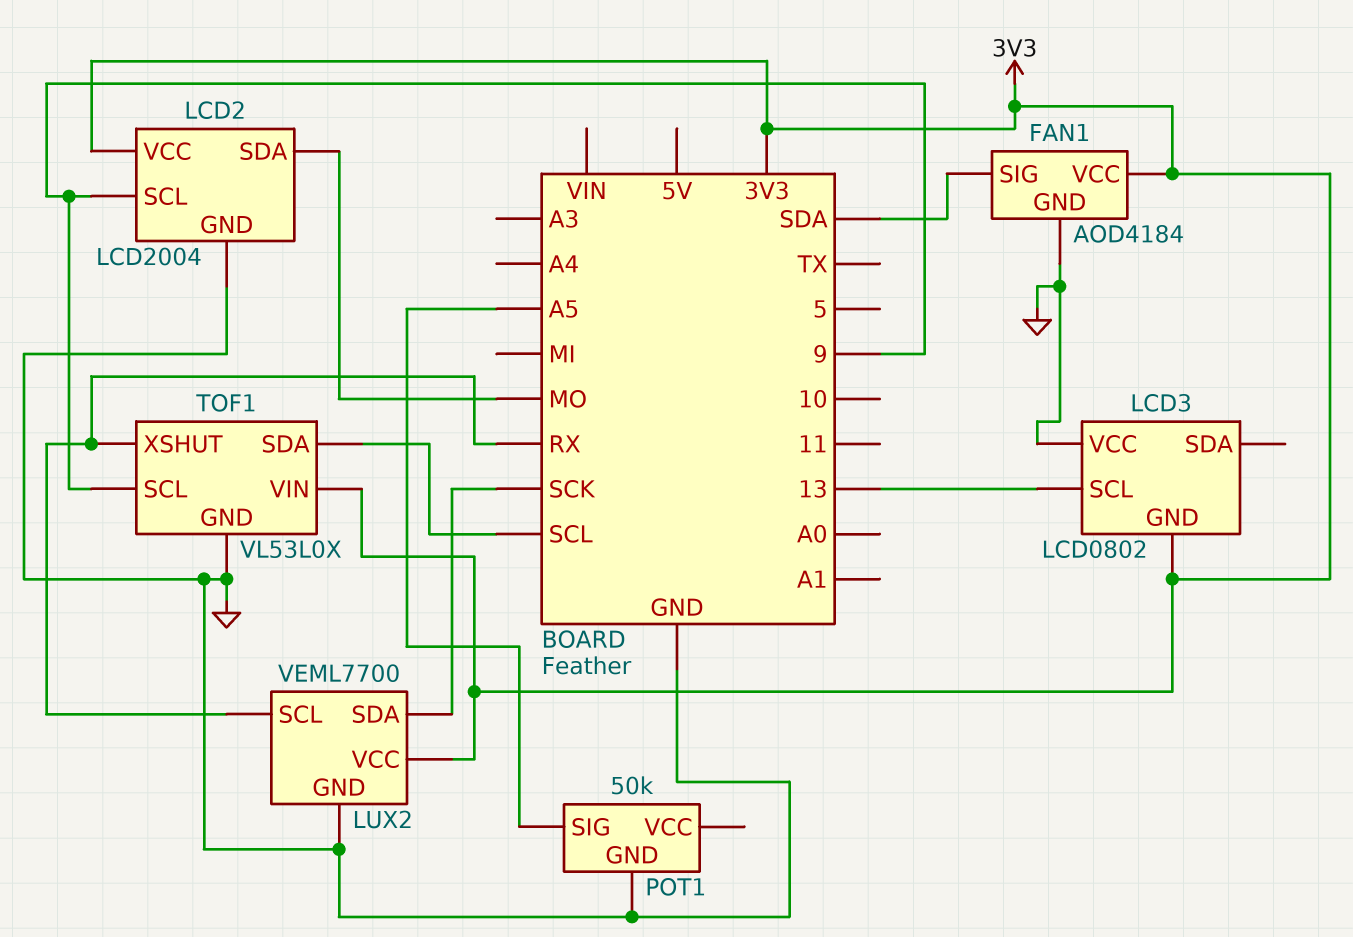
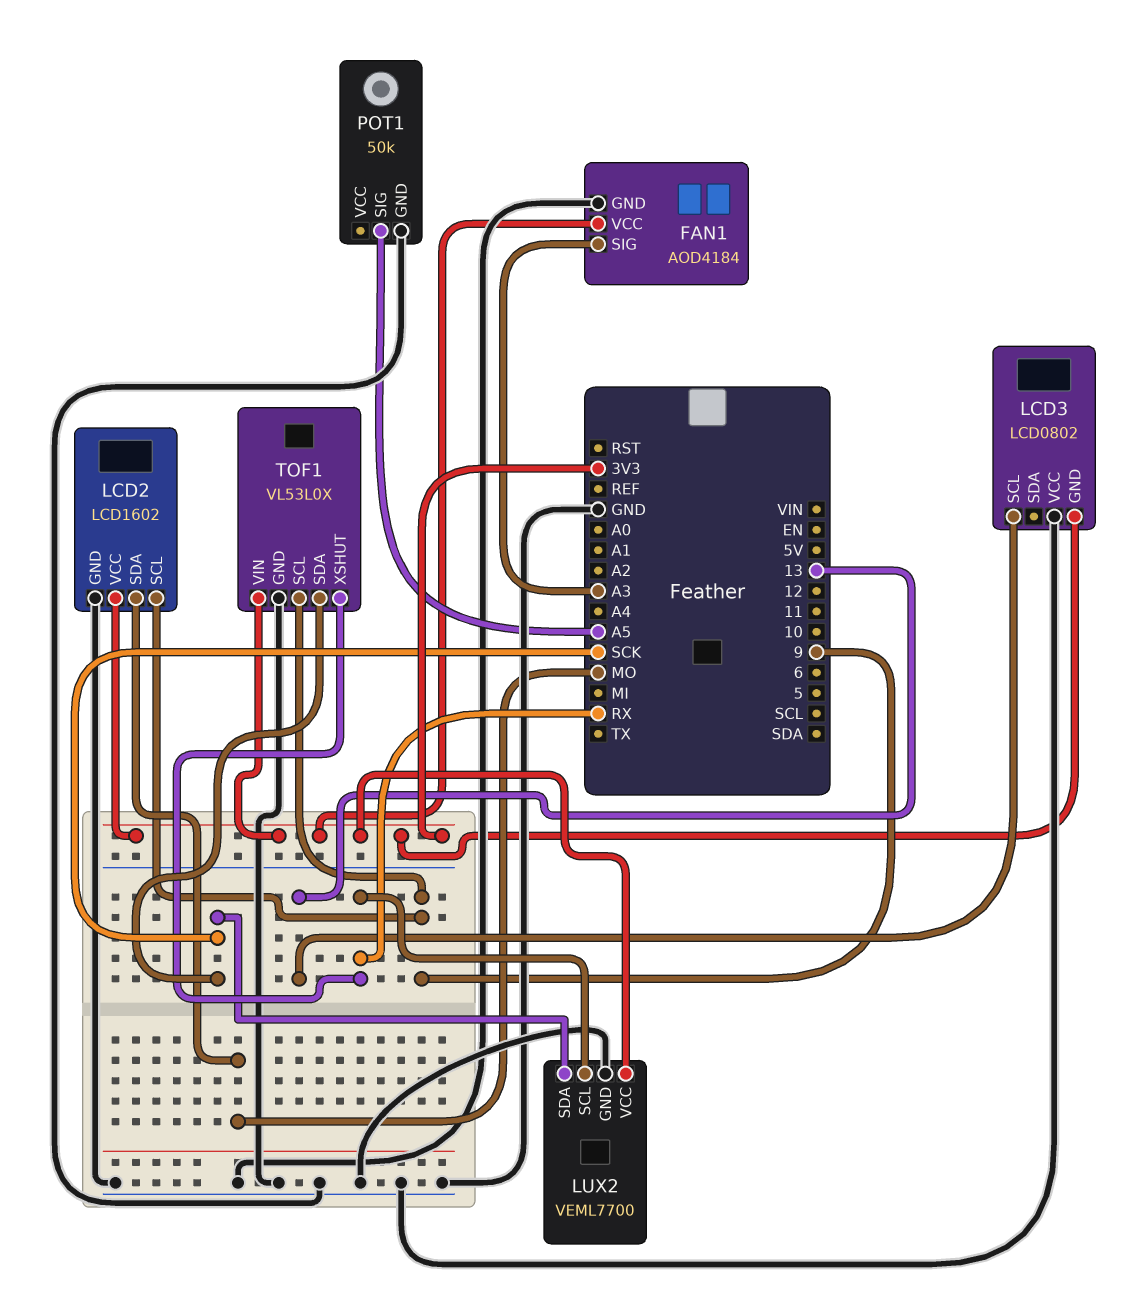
FAN1 pin SIG: SDA -> A3
LCD2: LCD2004 -> LCD1602
TOF1 pin SDA: SCL -> SCK

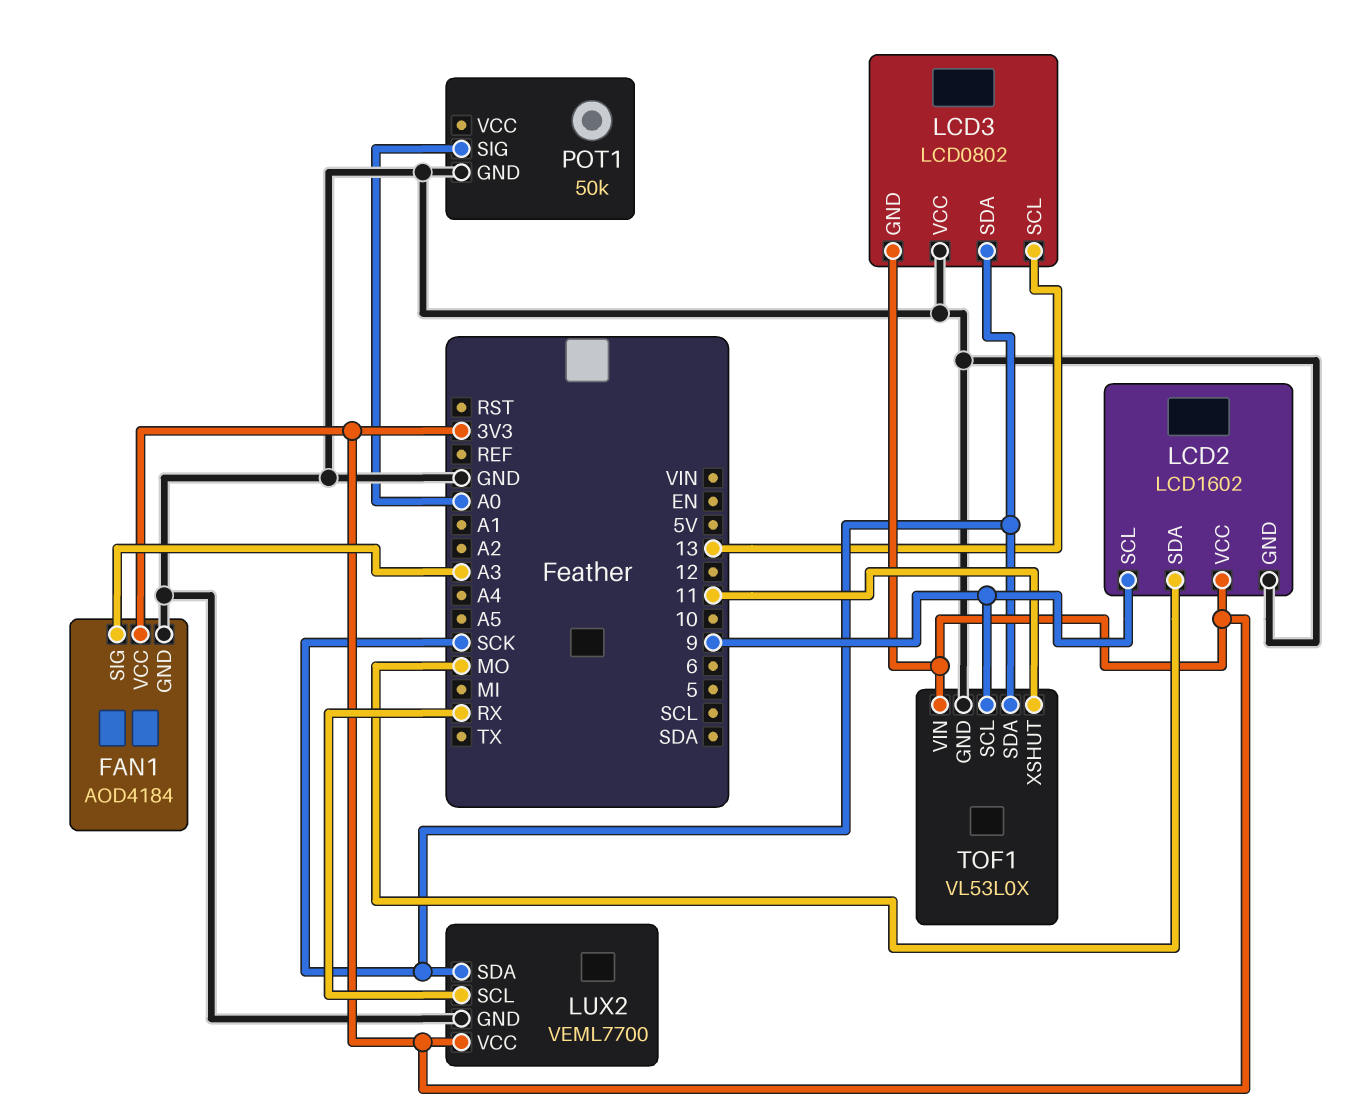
LCD3 pin SDA: none -> SCK
POT1 pin SIG: A5 -> A0
TOF1 pin XSHUT: RX -> 11

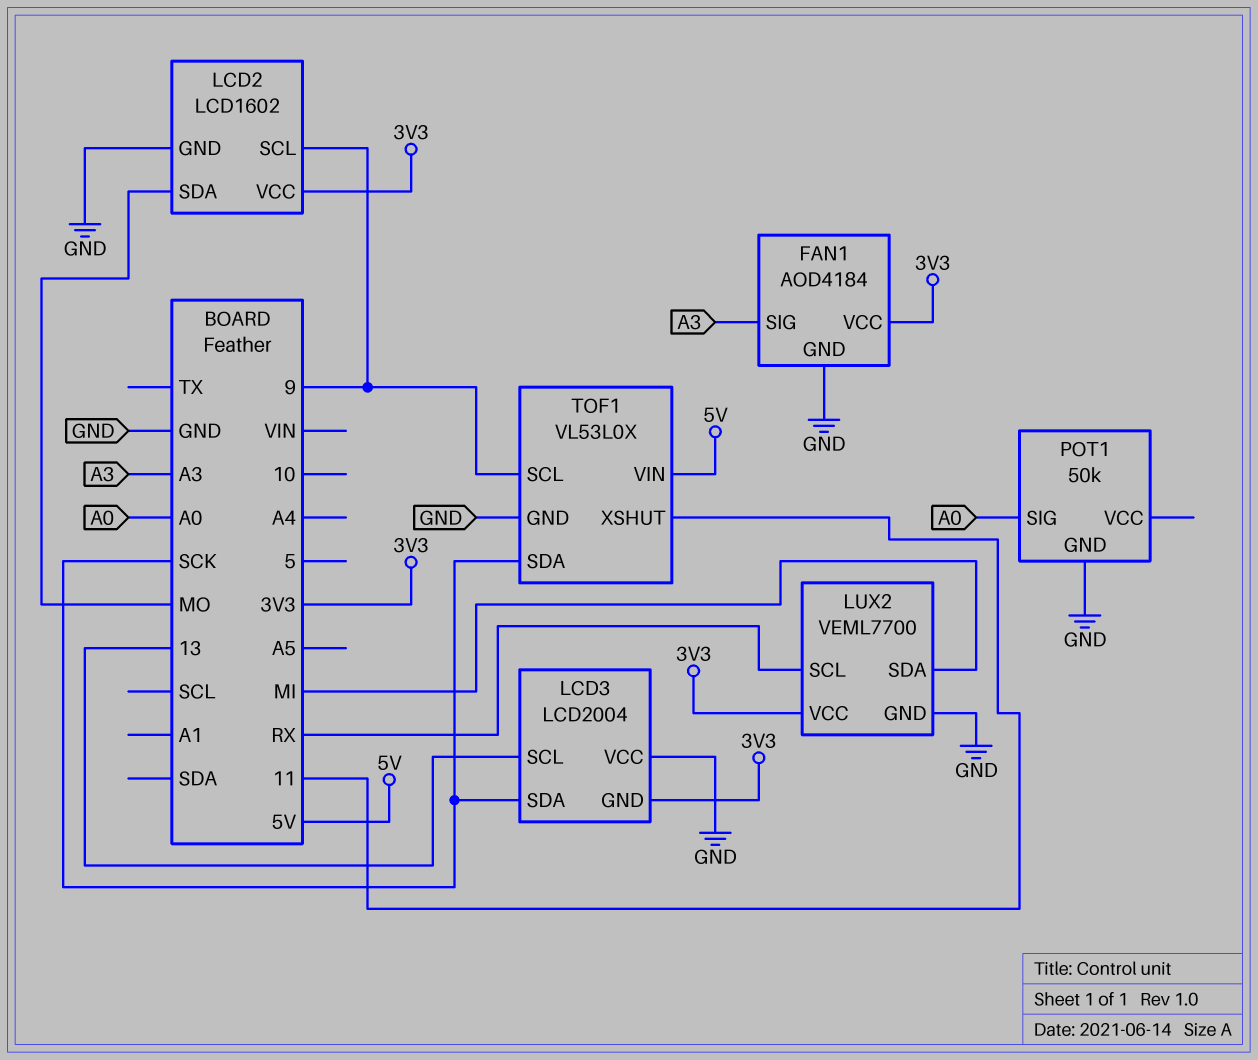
LCD3: LCD0802 -> LCD2004
LUX2 pin SDA: SCK -> MI
TOF1 pin VIN: 3V3 -> 5V

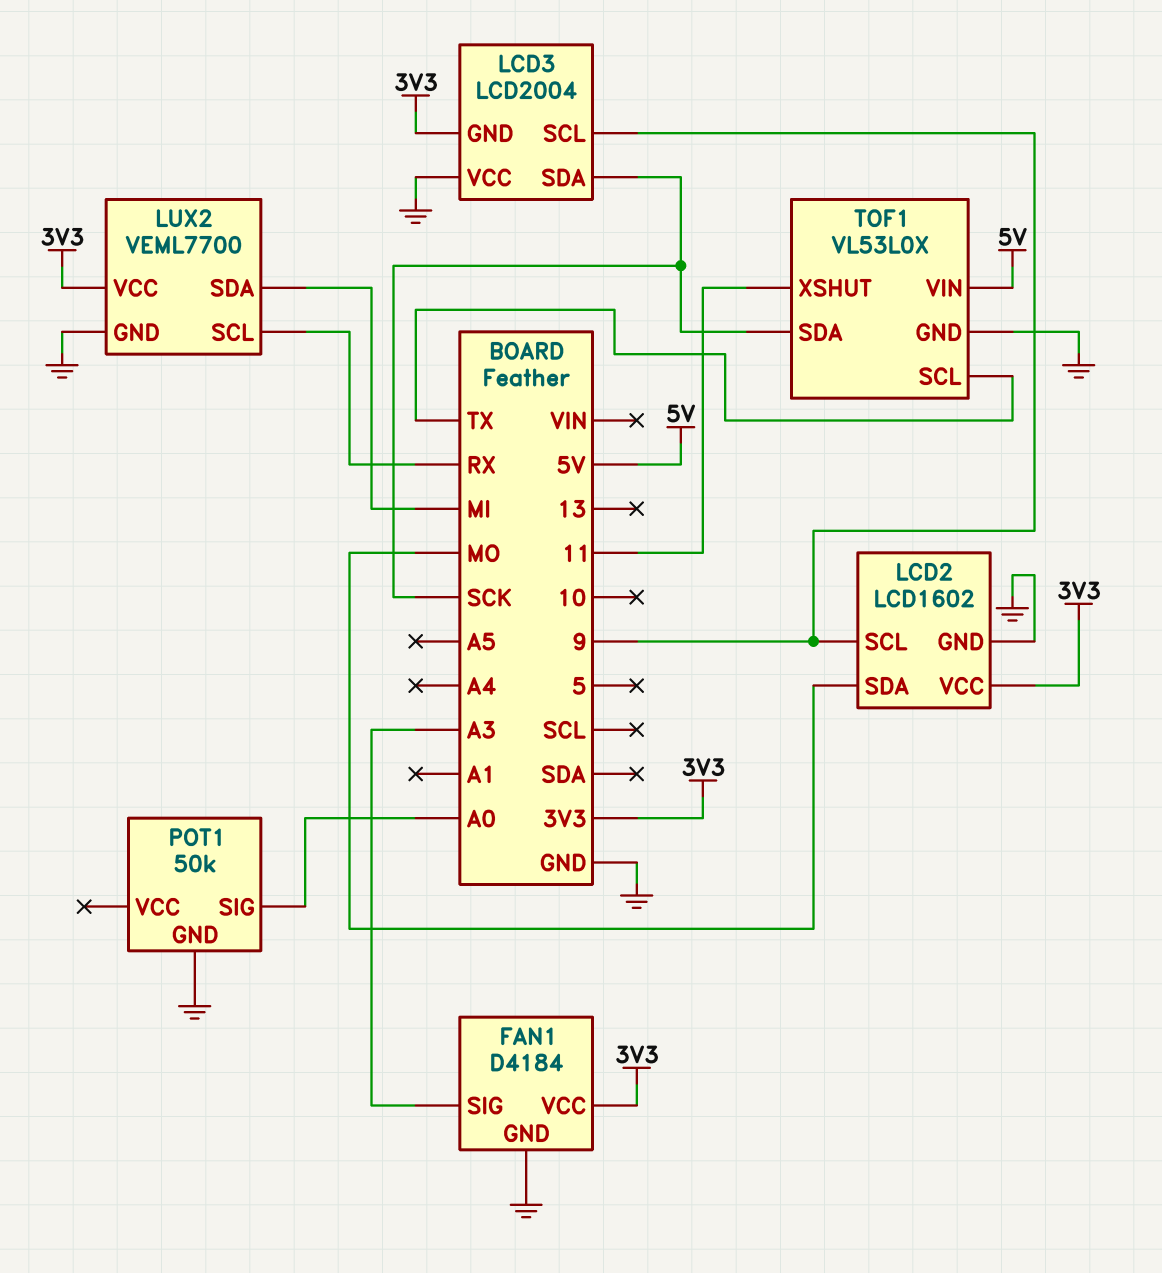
FAN1: AOD4184 -> D4184
LCD3 pin SCL: 13 -> 9
TOF1 pin SCL: 9 -> TX

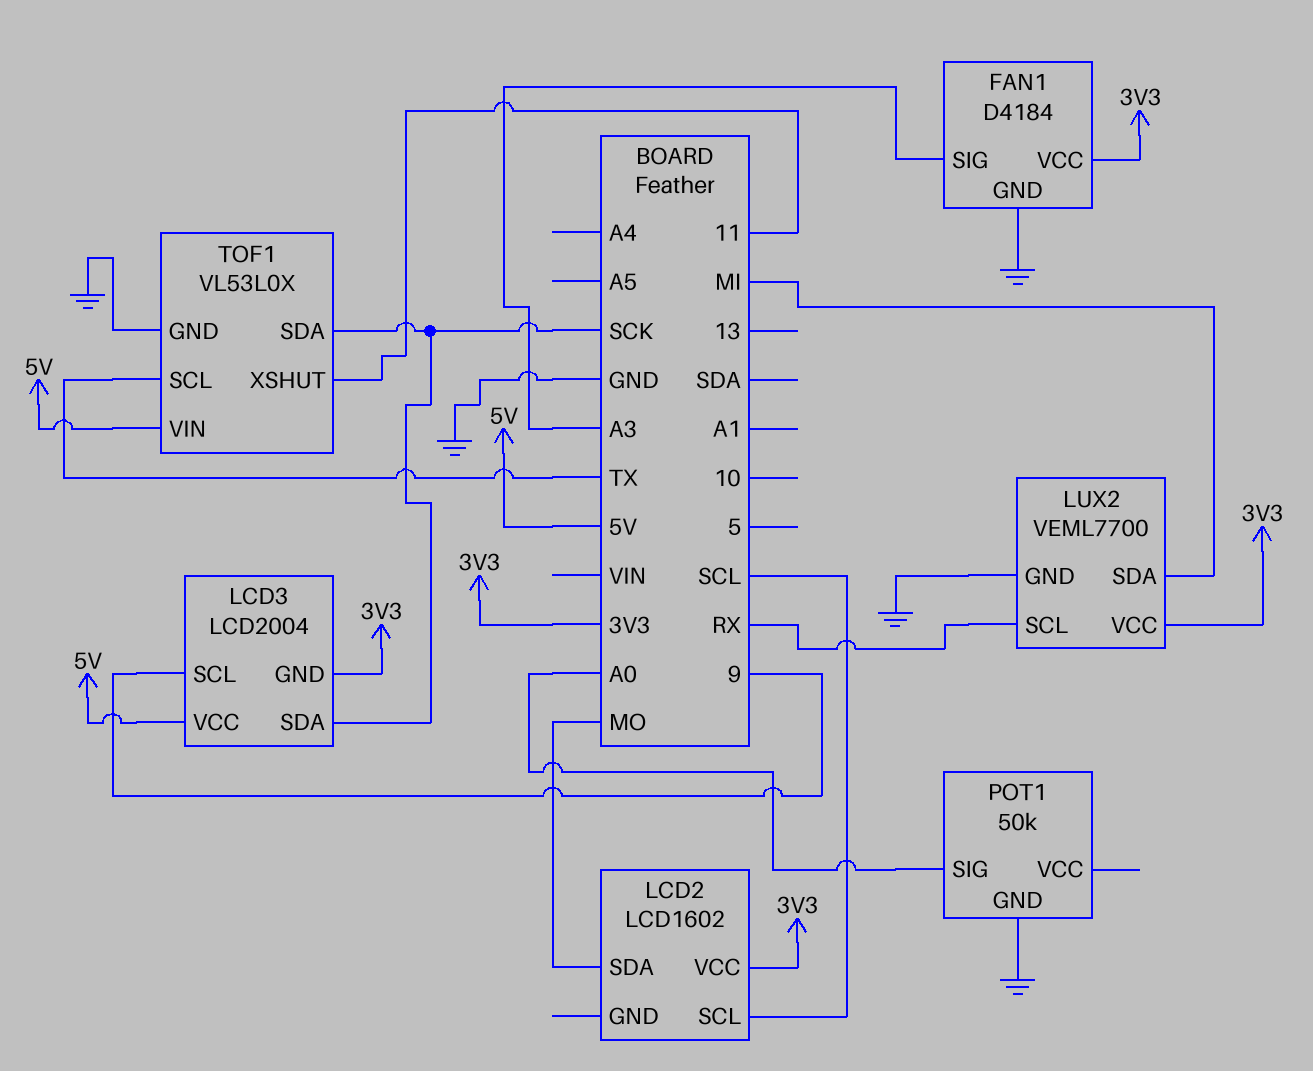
LCD2 pin GND: GND -> none
LCD2 pin SCL: 9 -> SCL
LCD3 pin VCC: GND -> 5V

